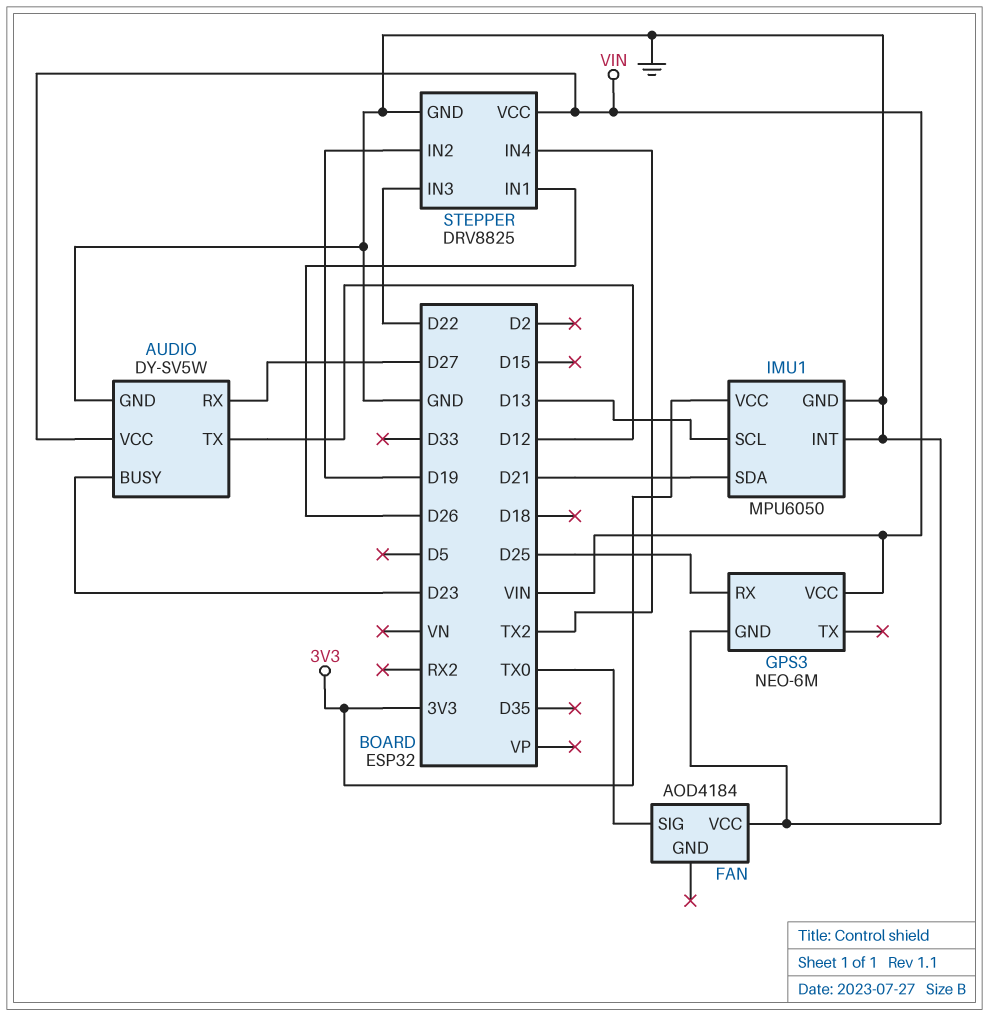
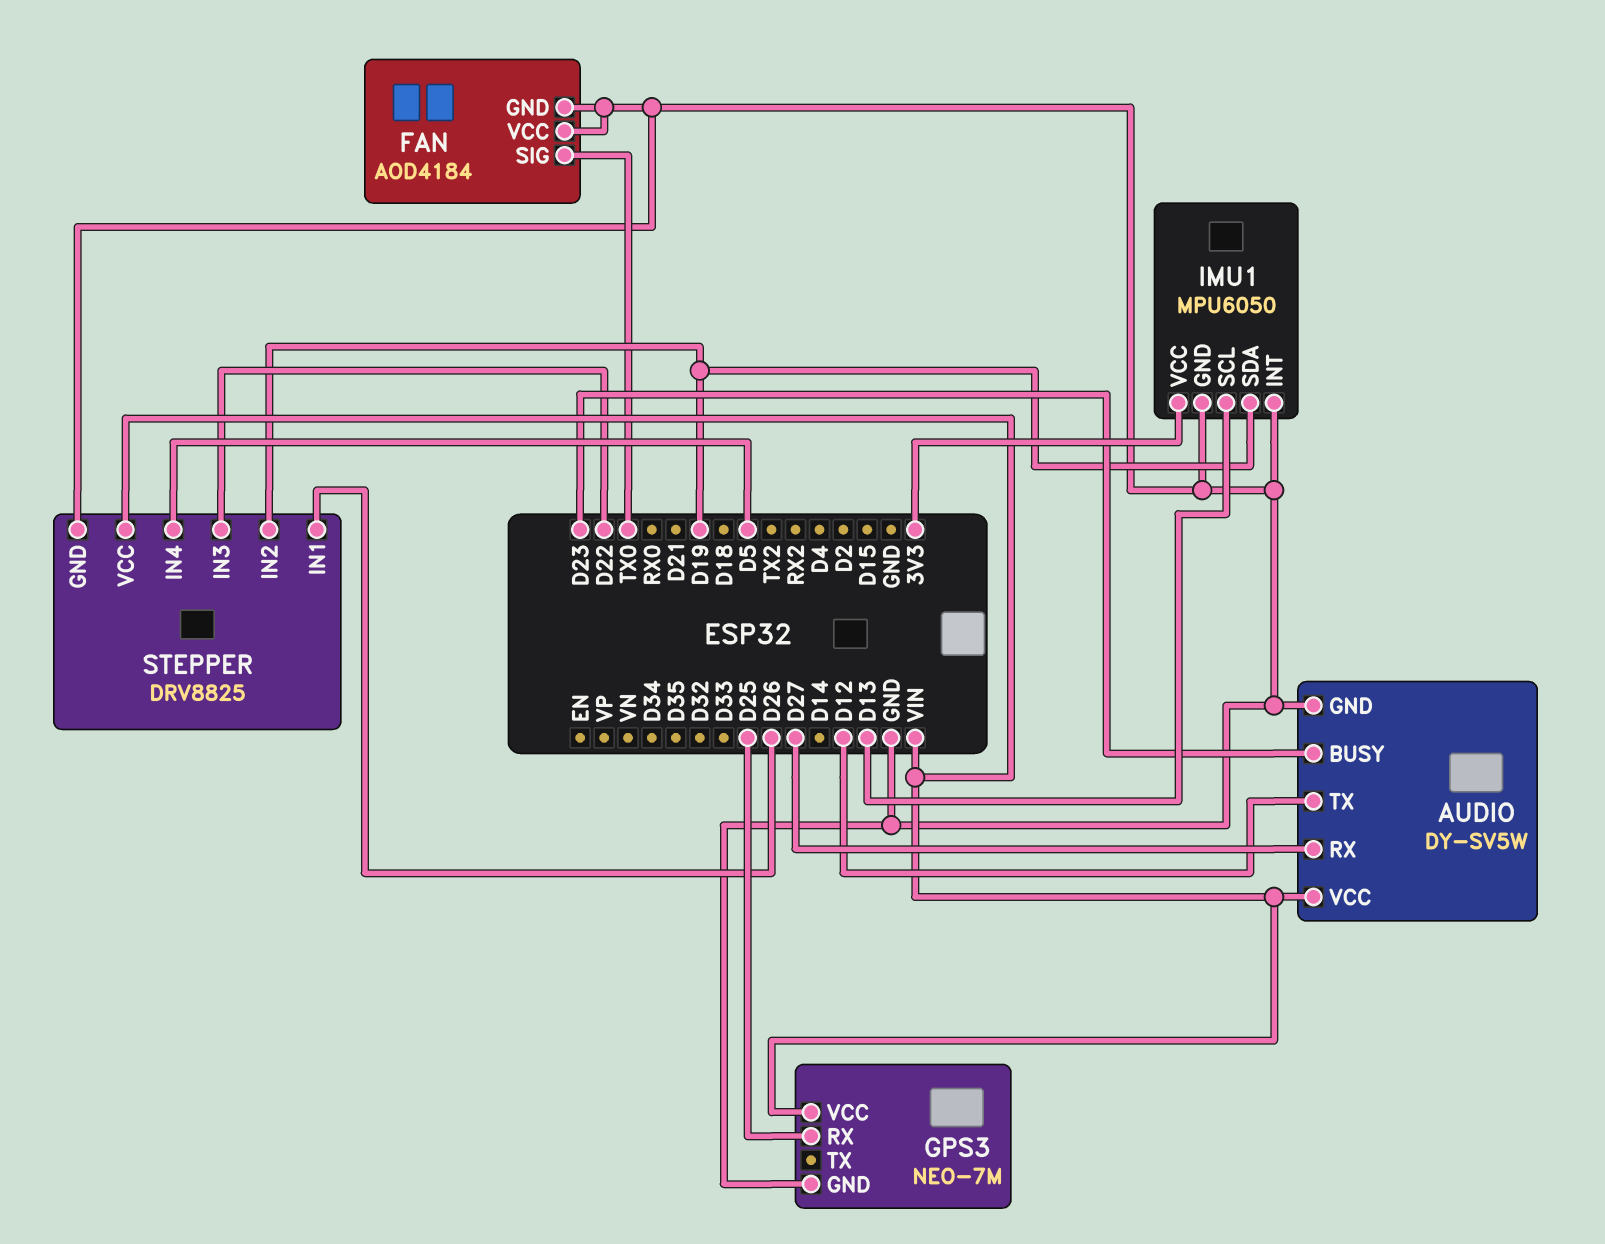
FAN pin GND: none -> GND
GPS3: NEO-6M -> NEO-7M
IMU1 pin SDA: D21 -> D19
STEPPER pin IN4: TX2 -> D5

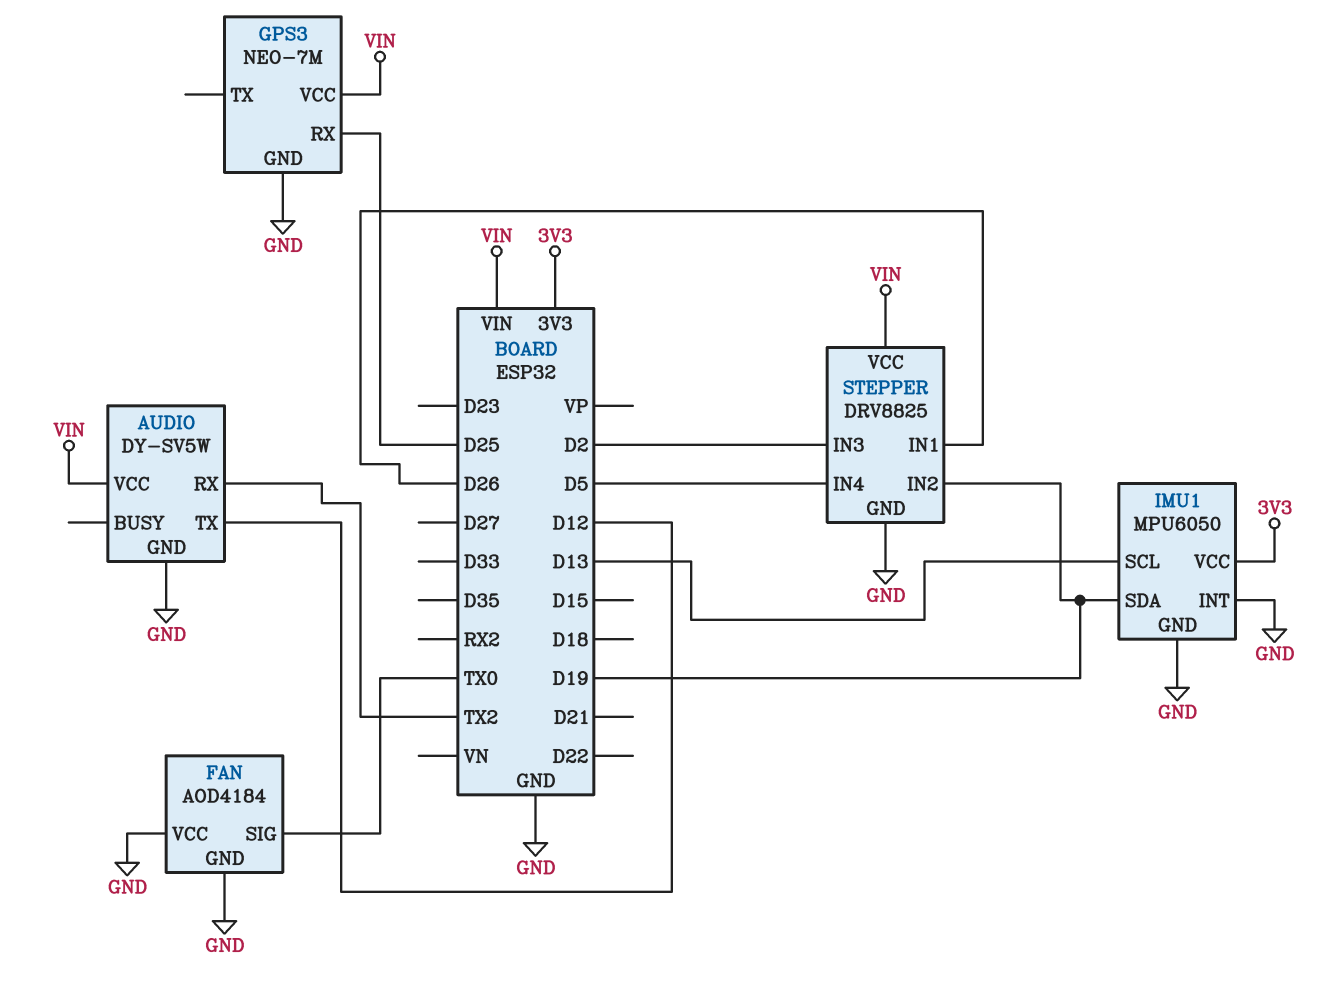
AUDIO pin BUSY: D23 -> none
AUDIO pin RX: D27 -> TX2
STEPPER pin IN3: D22 -> D2

